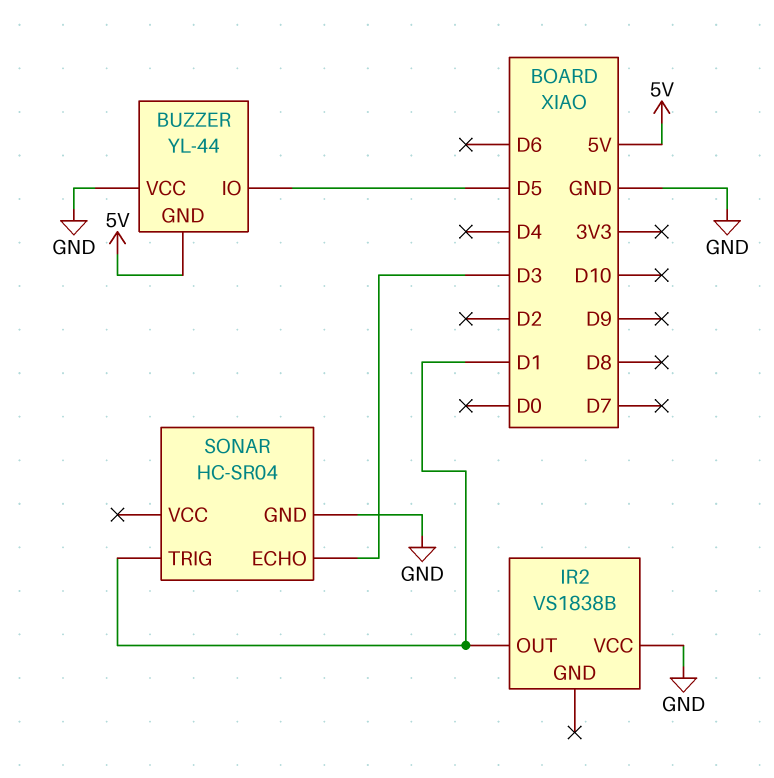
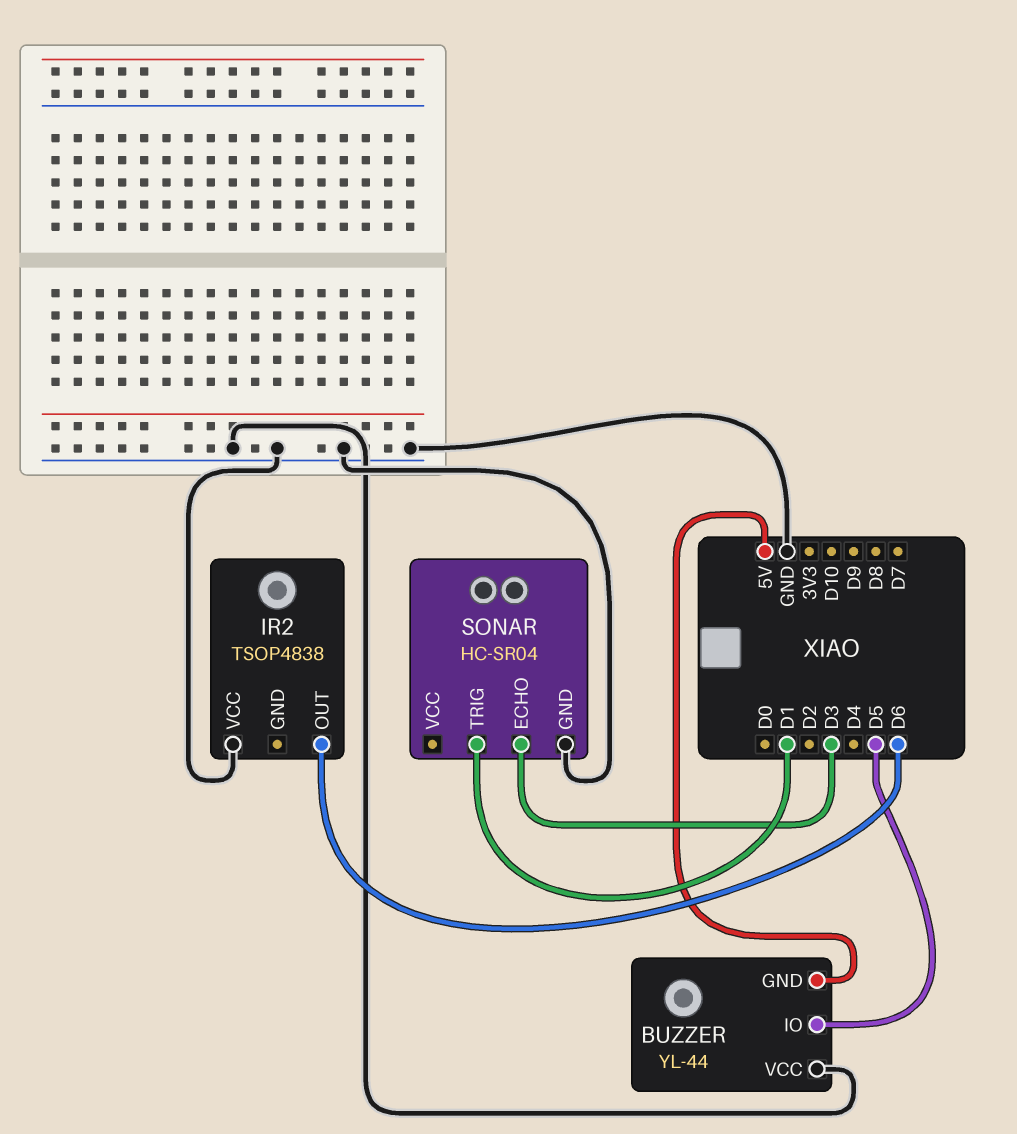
IR2: VS1838B -> TSOP4838
IR2 pin OUT: D1 -> D6

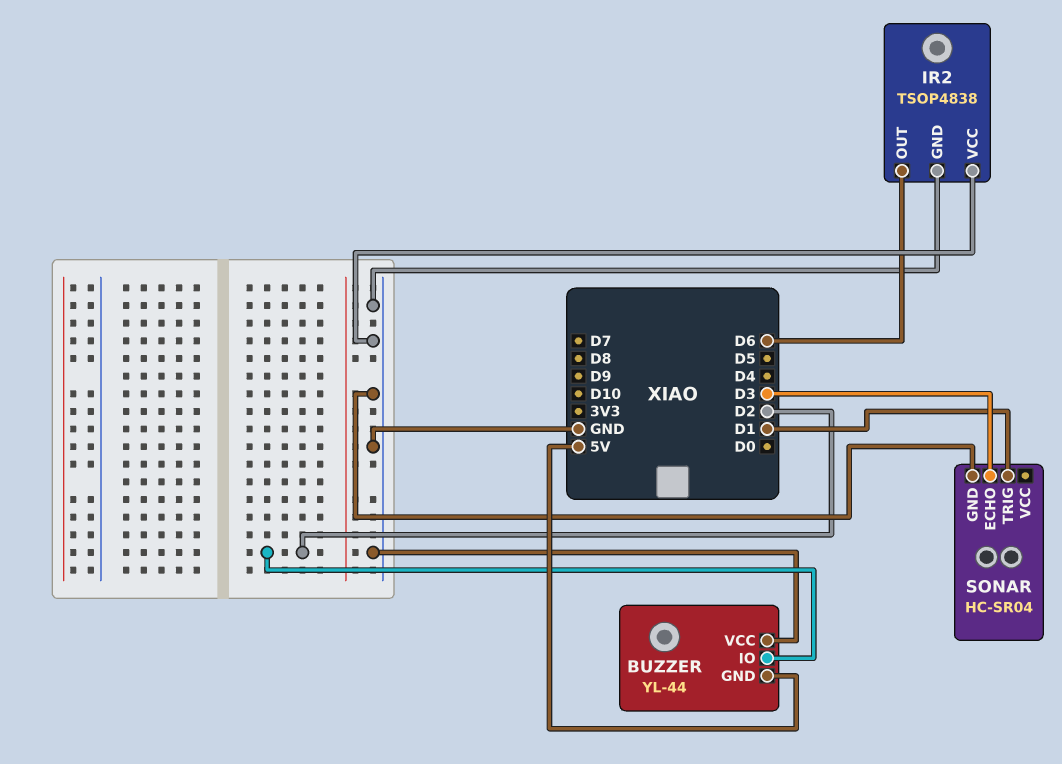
BUZZER pin IO: D5 -> D2
IR2 pin GND: none -> GND

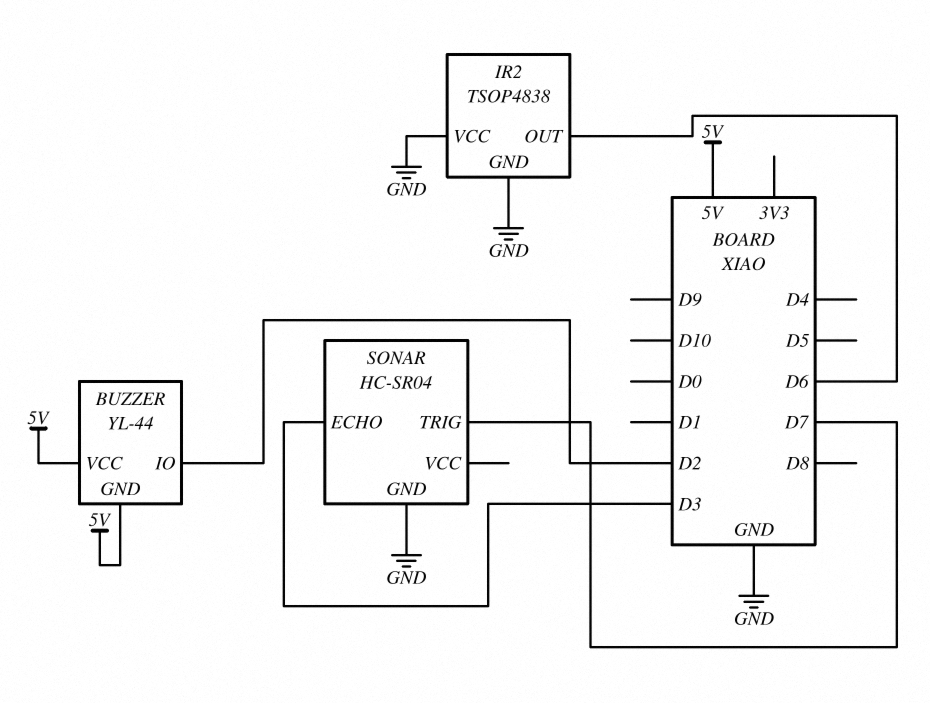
BUZZER pin VCC: GND -> 5V
SONAR pin TRIG: D1 -> D7

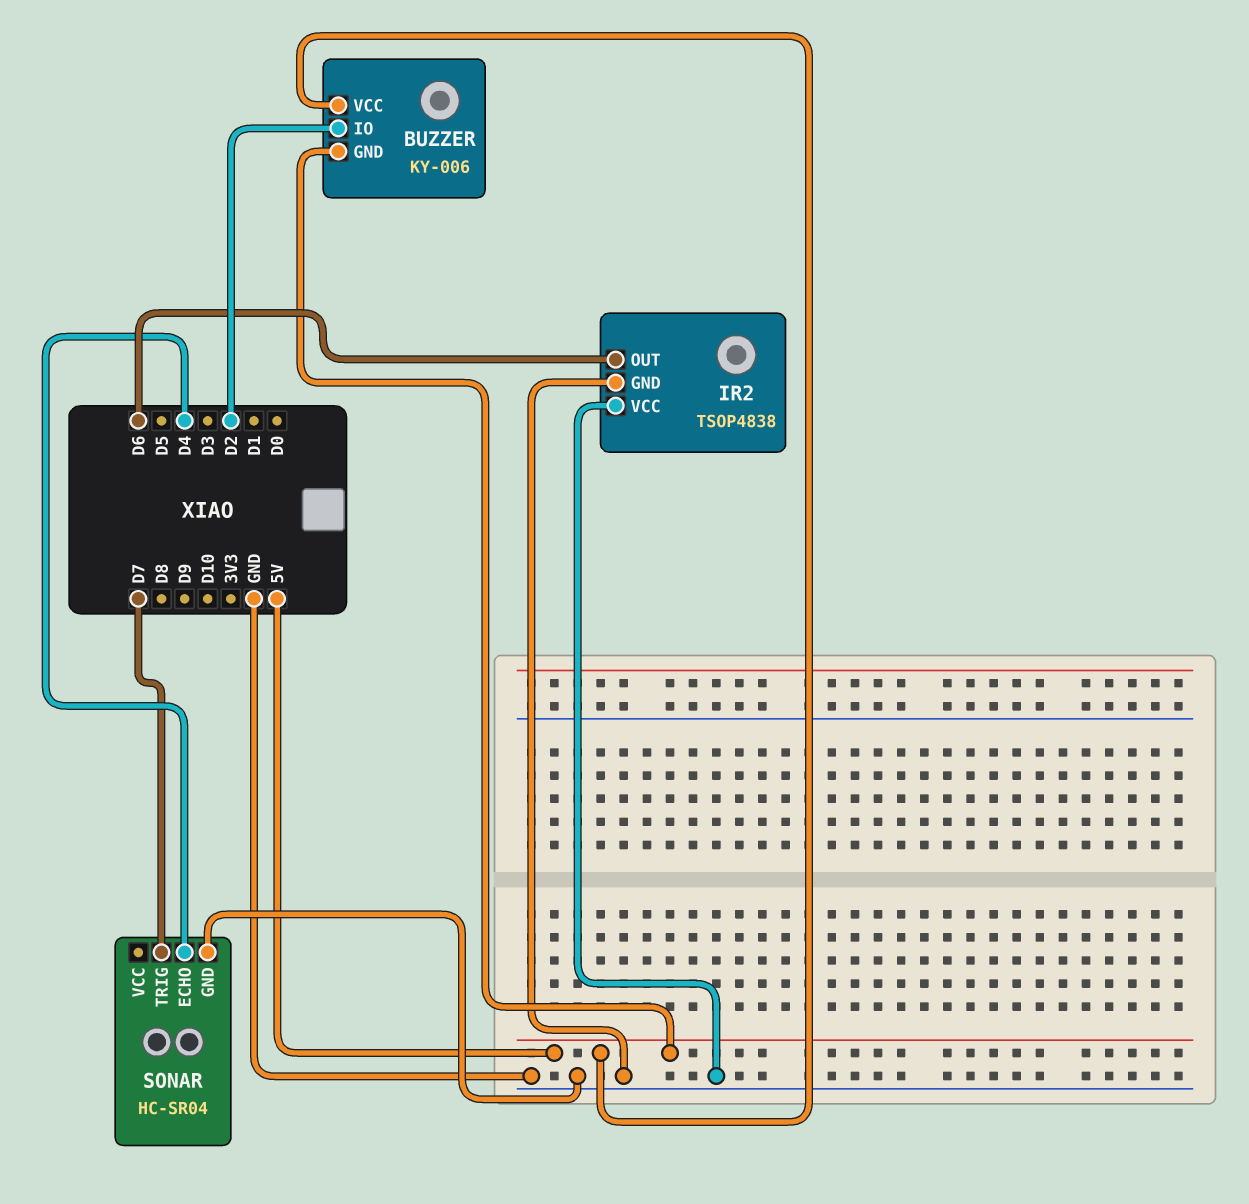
BUZZER: YL-44 -> KY-006
SONAR pin ECHO: D3 -> D4

